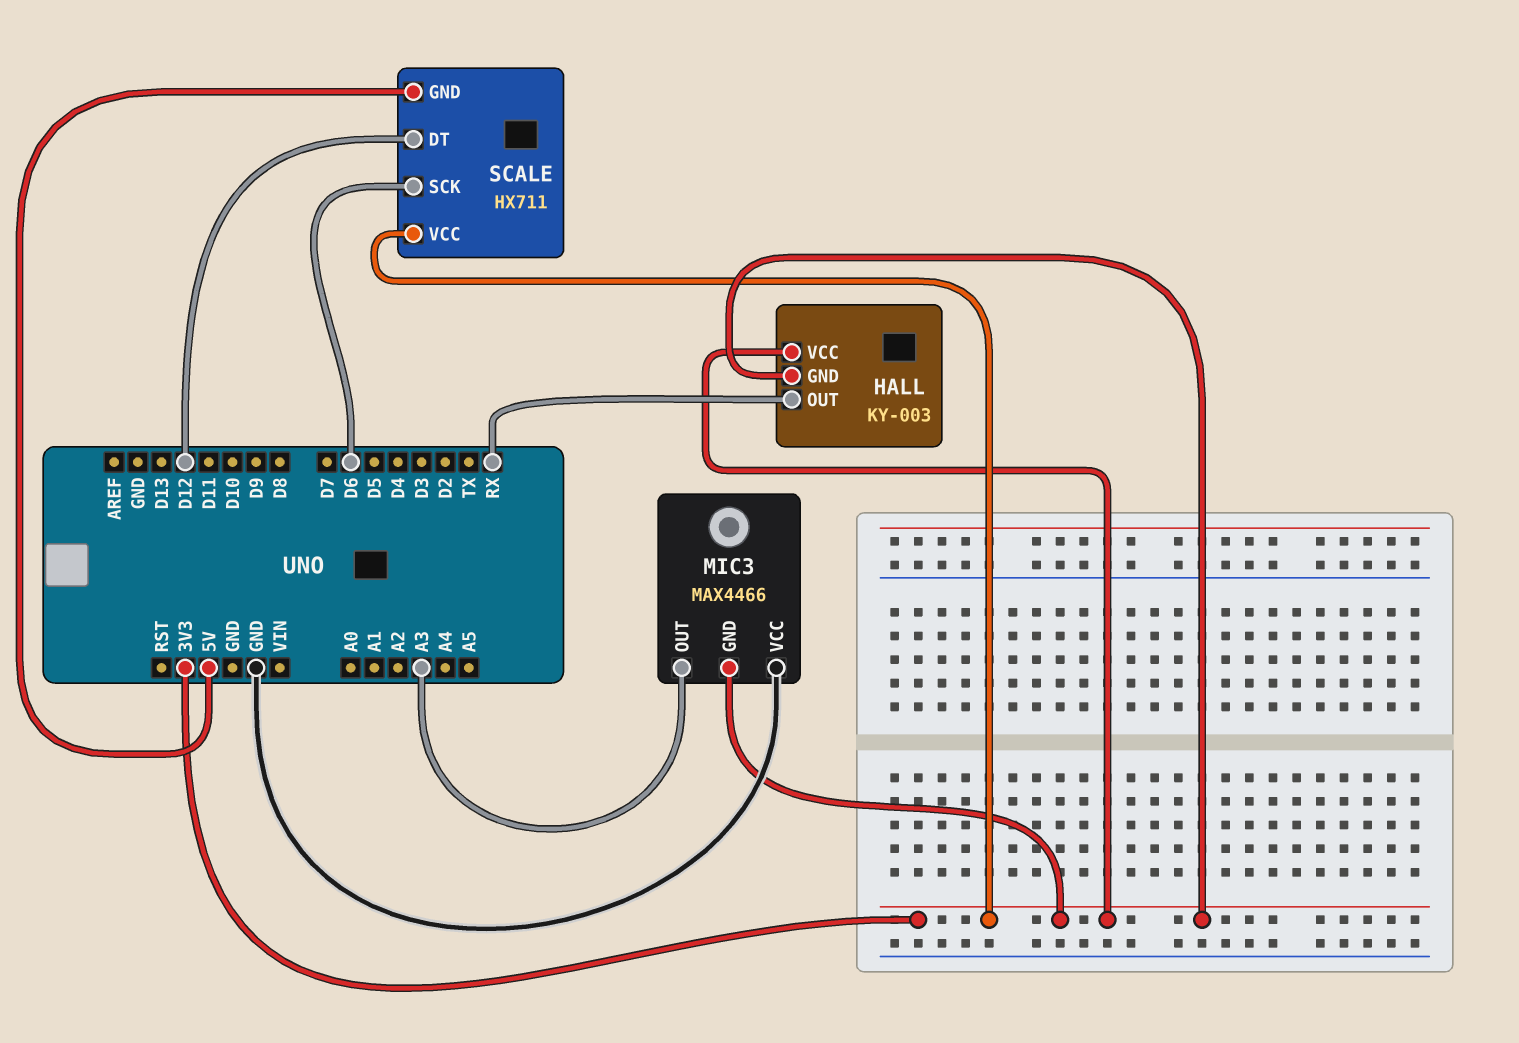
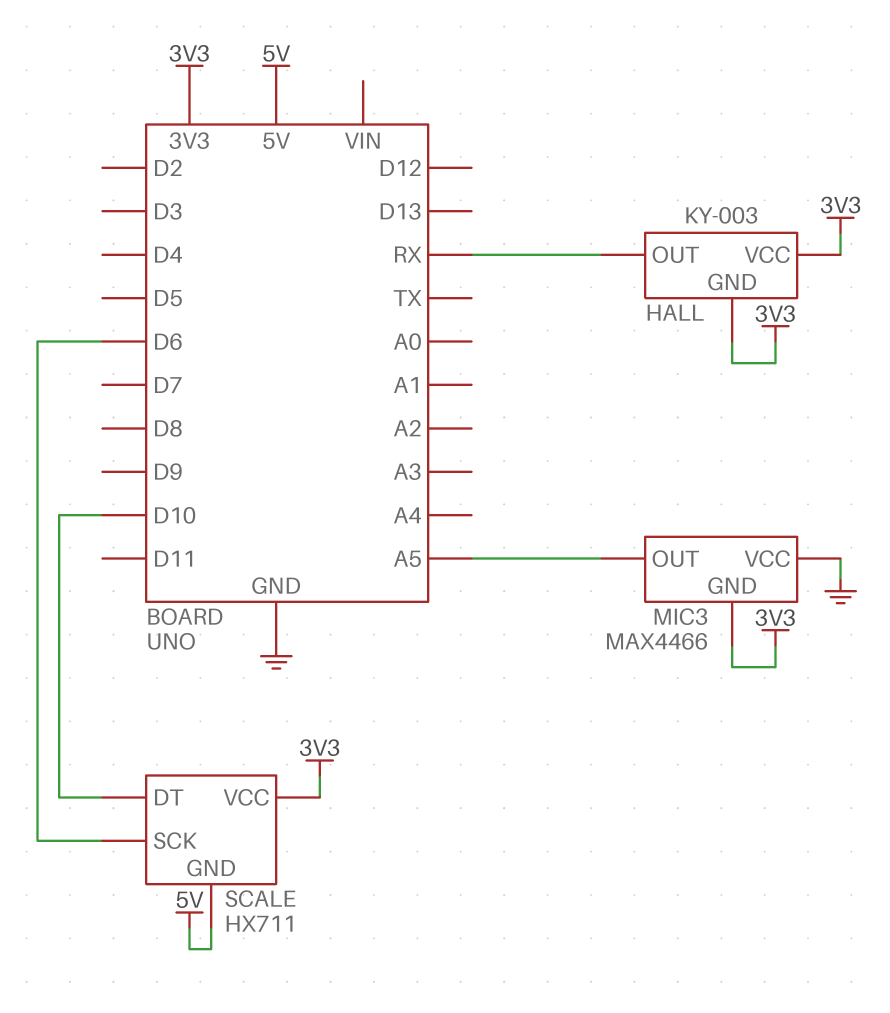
MIC3 pin OUT: A3 -> A5
SCALE pin DT: D12 -> D10

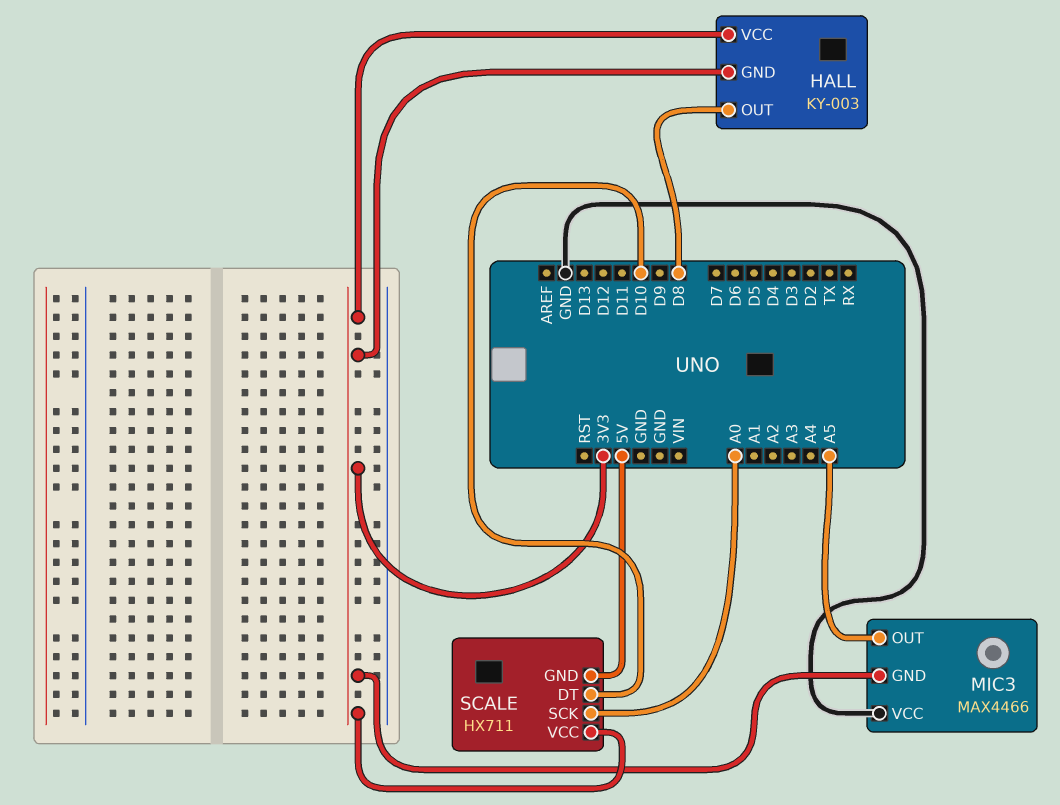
HALL pin OUT: RX -> D8
SCALE pin SCK: D6 -> A0

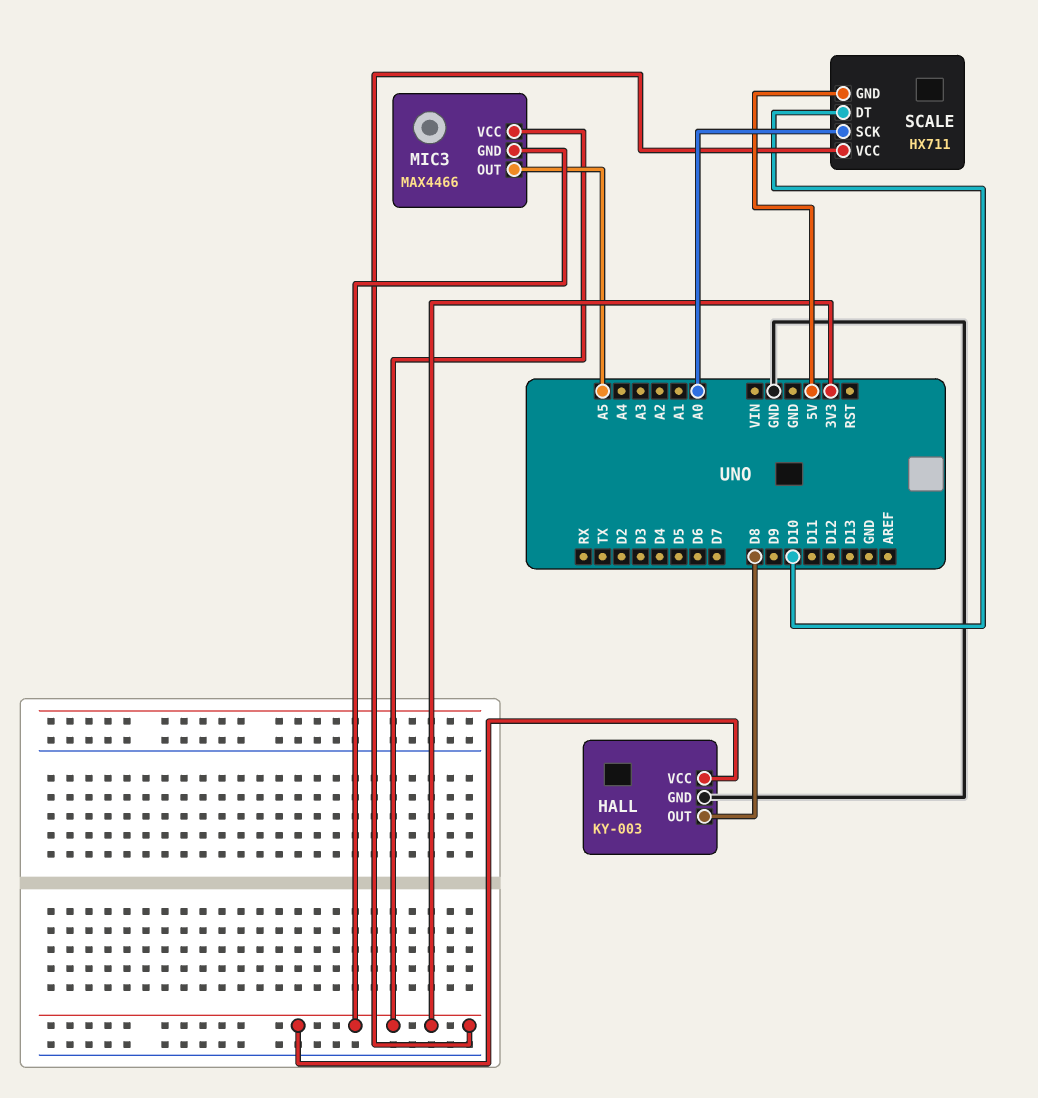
HALL pin GND: 3V3 -> GND
MIC3 pin VCC: GND -> 3V3

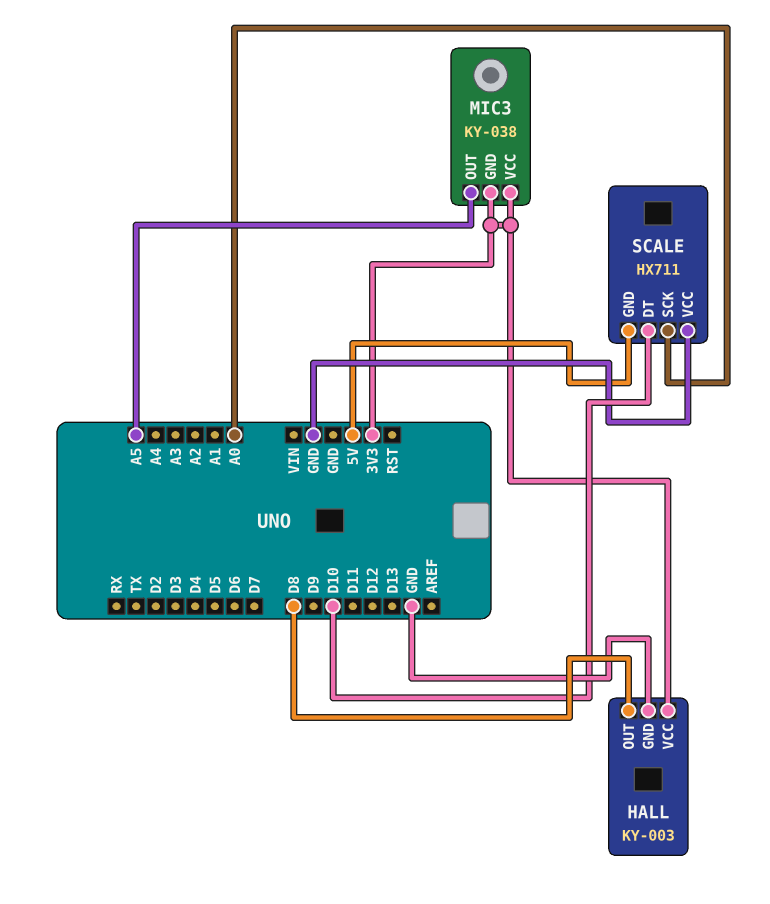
MIC3: MAX4466 -> KY-038
SCALE pin VCC: 3V3 -> GND

